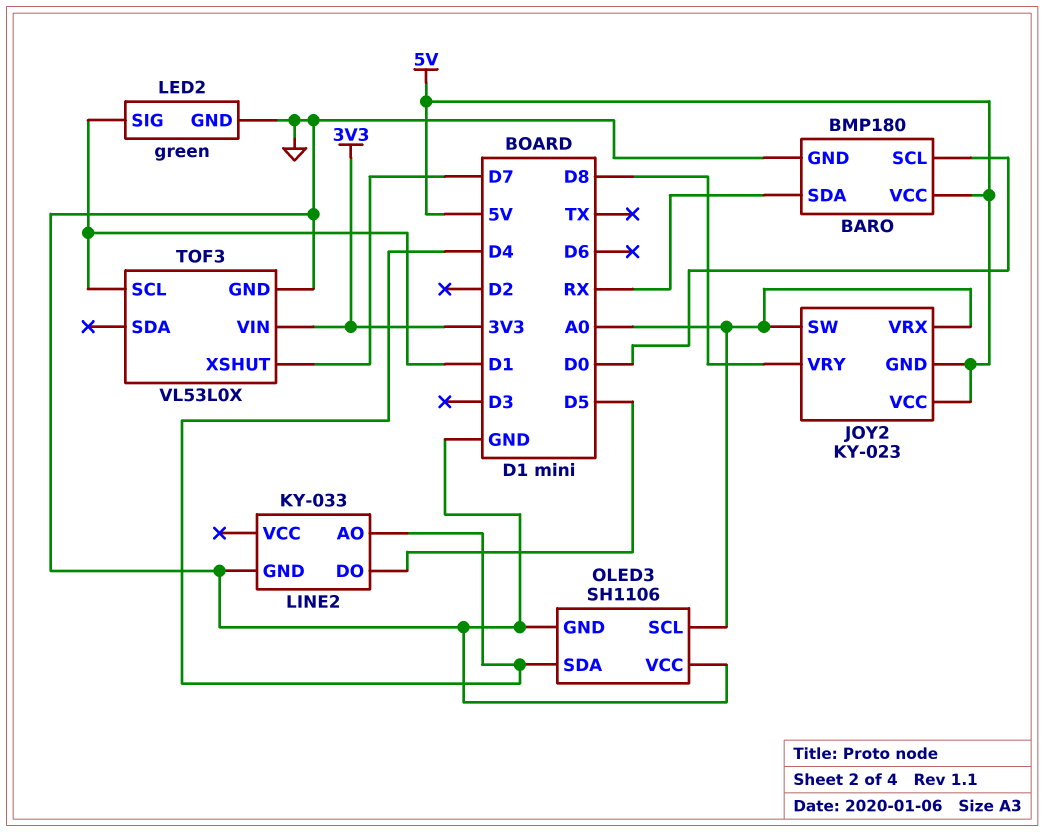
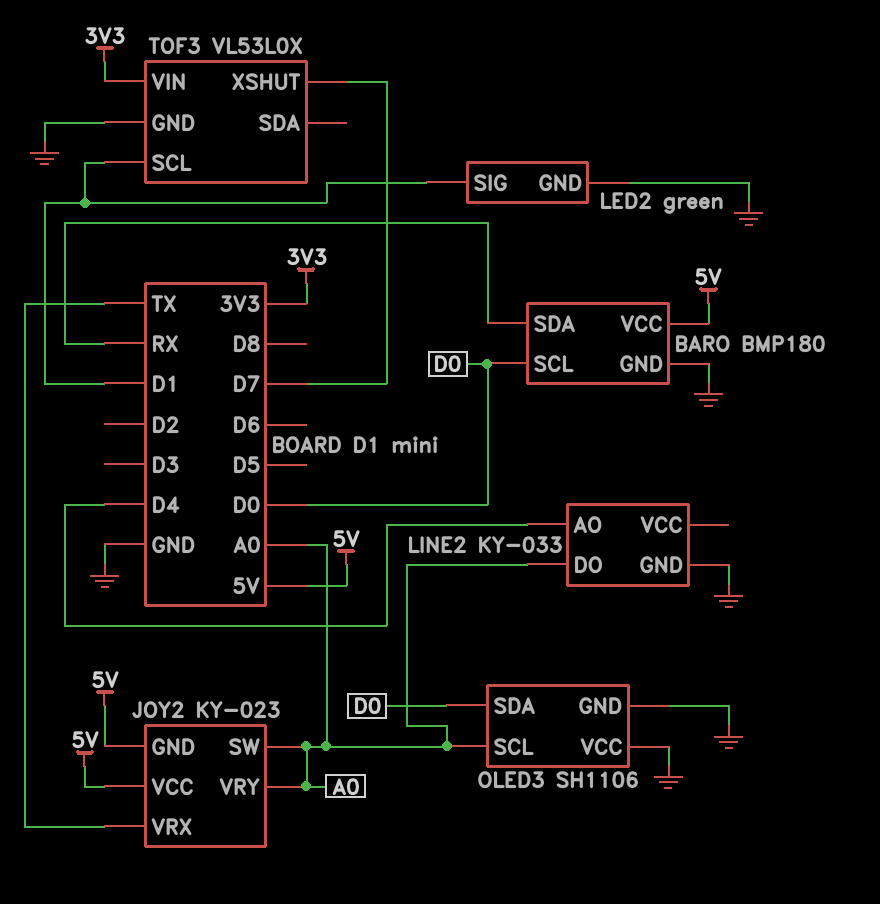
JOY2 pin VRX: A0 -> TX
JOY2 pin VRY: D8 -> A0
LINE2 pin DO: D5 -> A0
OLED3 pin SDA: D4 -> D0

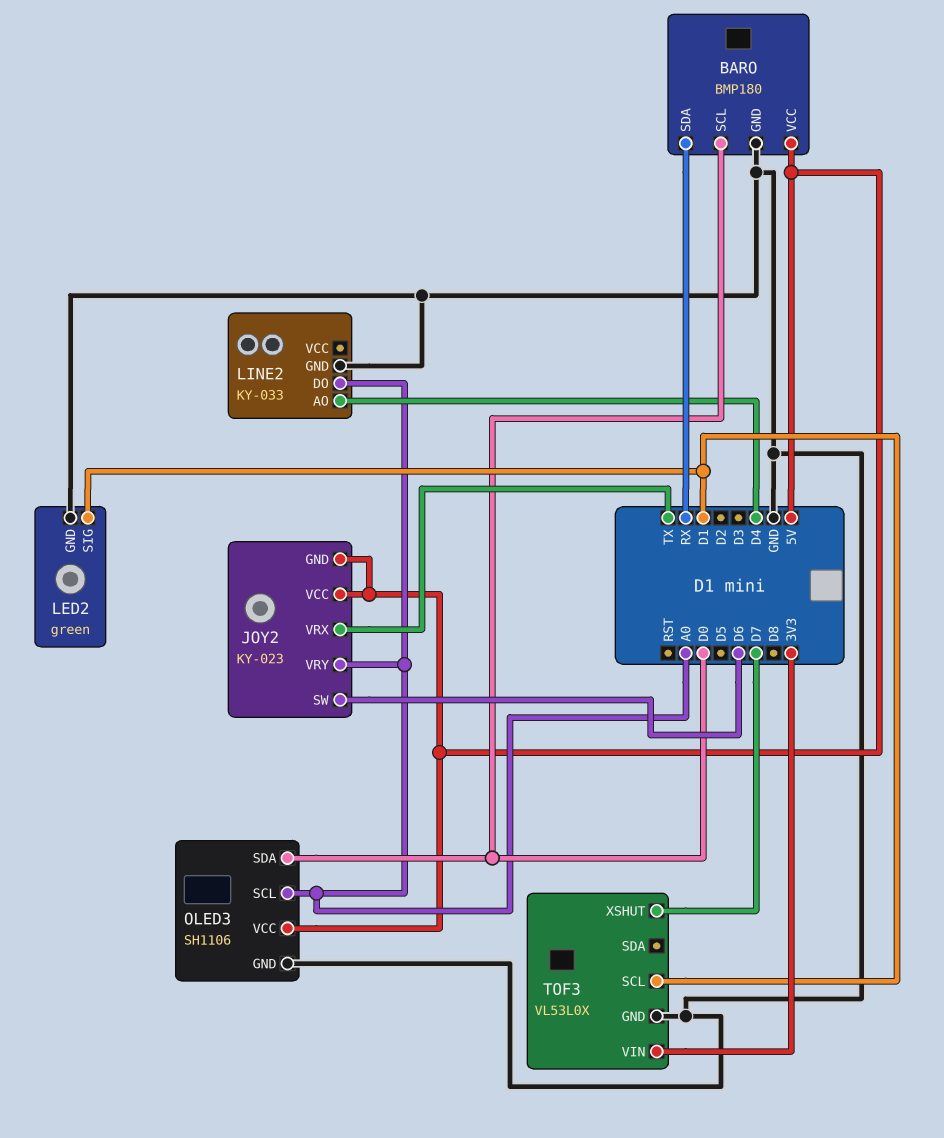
JOY2 pin SW: A0 -> D6
OLED3 pin VCC: GND -> 5V

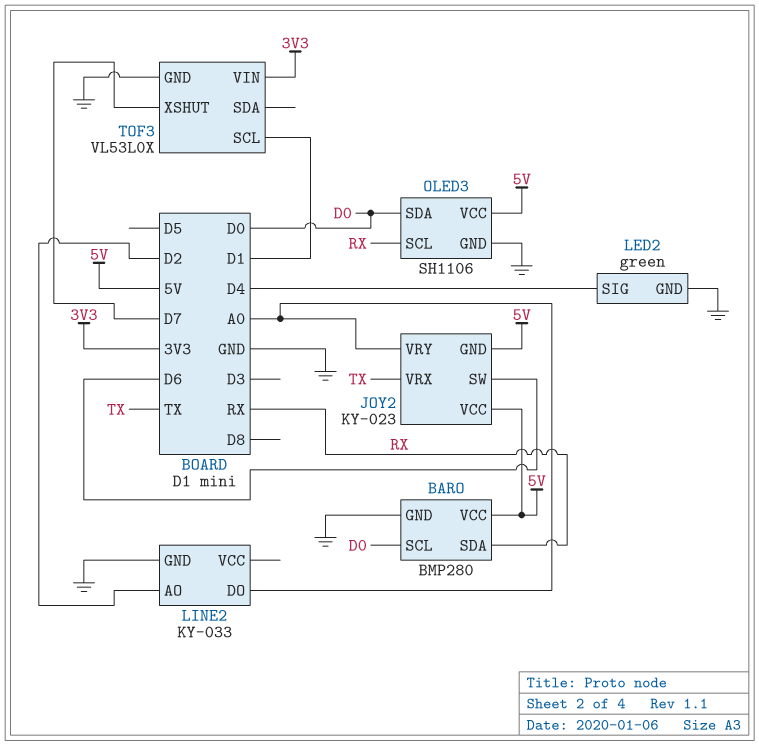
BARO: BMP180 -> BMP280
LED2 pin SIG: D1 -> D4
LINE2 pin AO: D4 -> D2
OLED3 pin SCL: A0 -> RX

